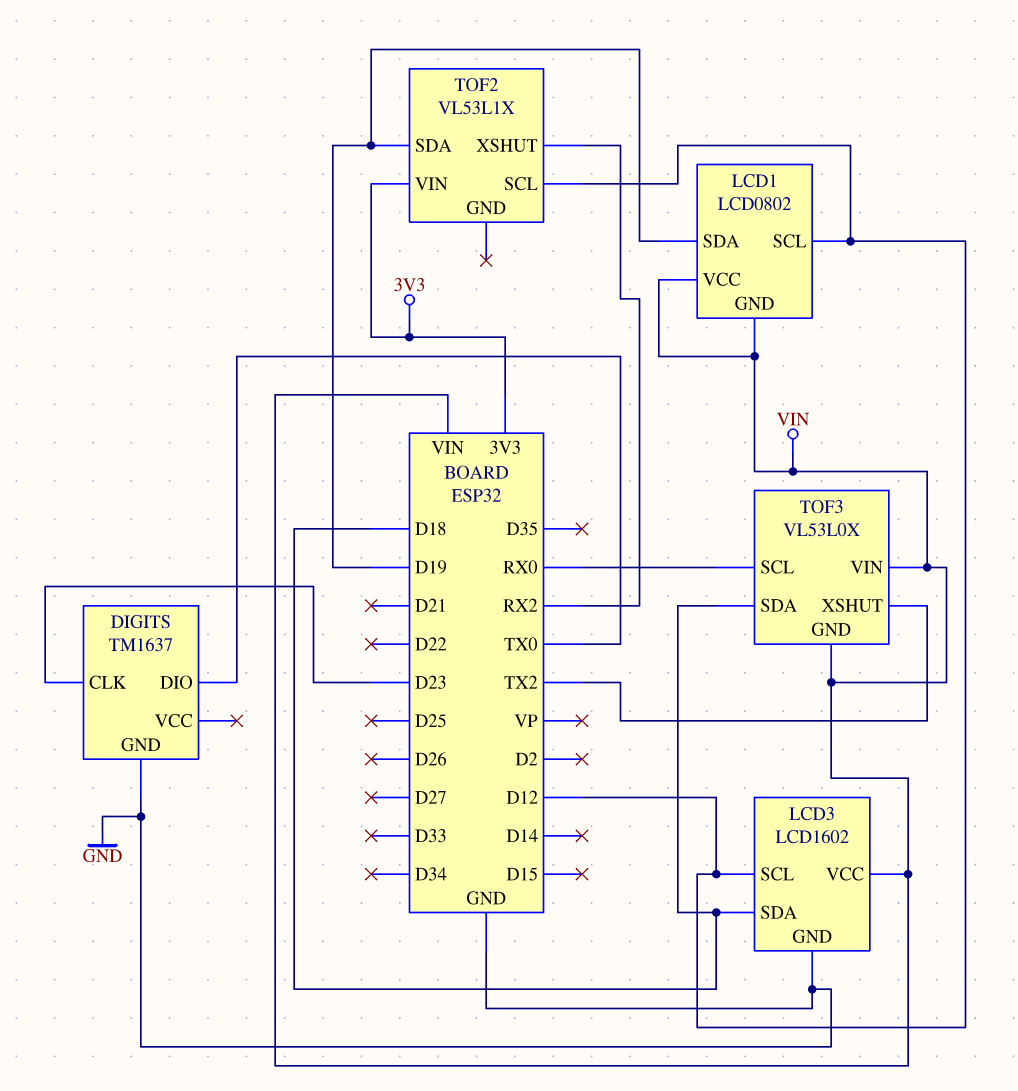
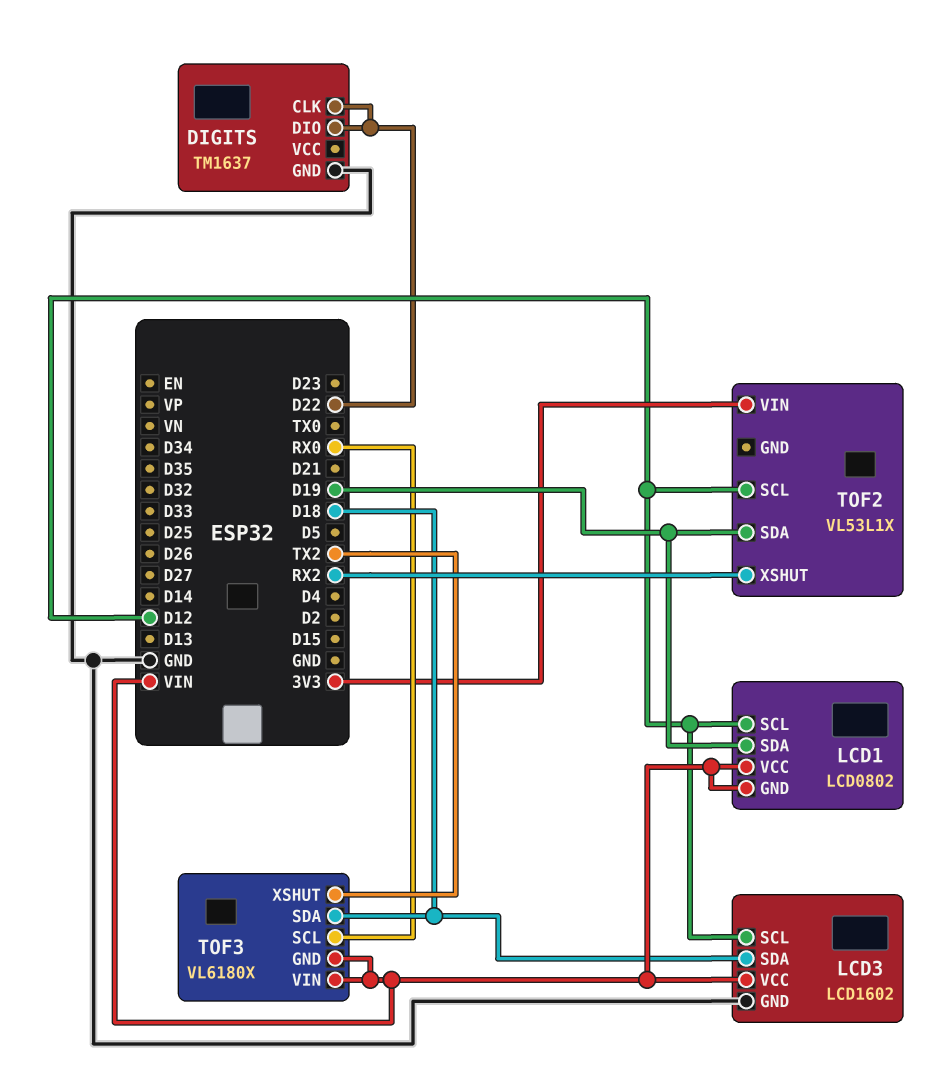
DIGITS pin CLK: D23 -> D22
DIGITS pin DIO: TX0 -> D22
TOF3: VL53L0X -> VL6180X

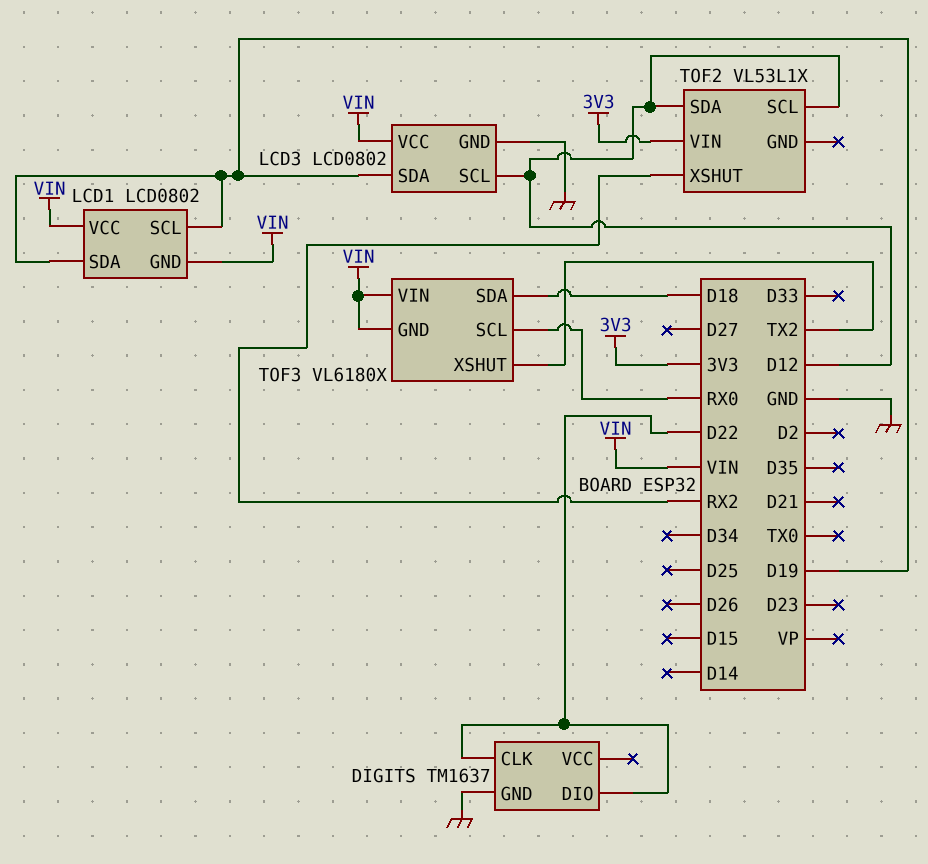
LCD1 pin SCL: D12 -> D19
LCD3: LCD1602 -> LCD0802
LCD3 pin SDA: D18 -> D19
TOF2 pin SDA: D19 -> D12

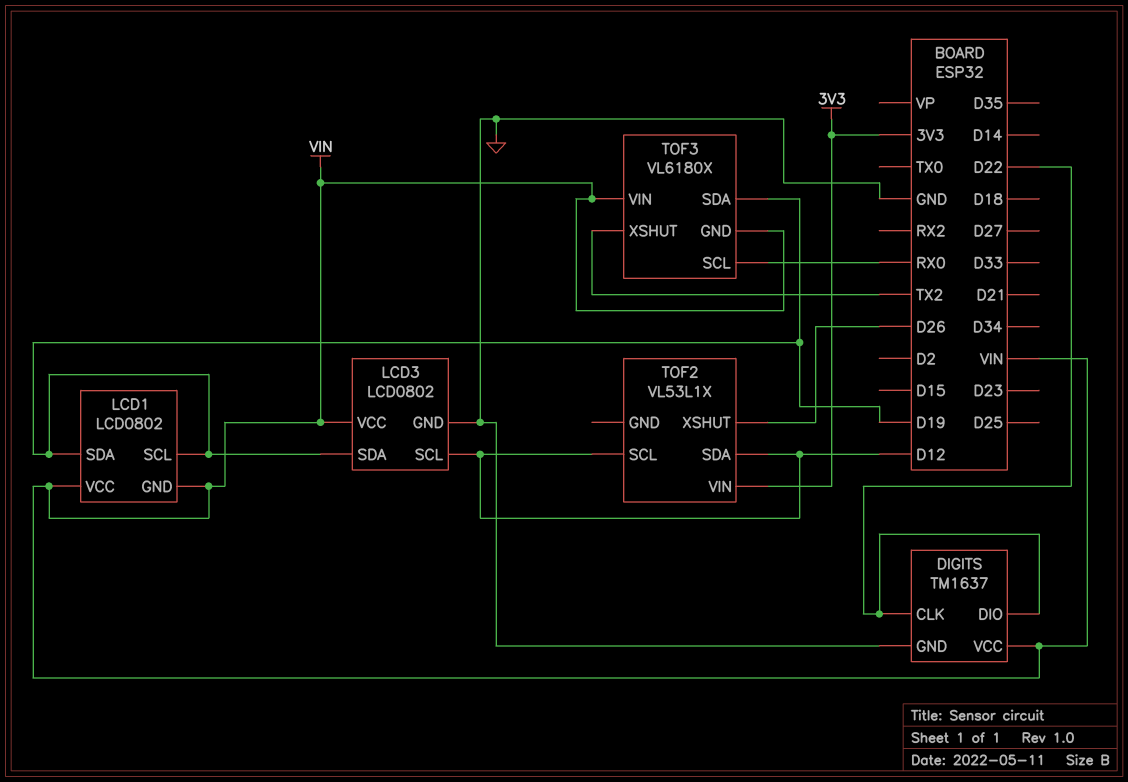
DIGITS pin VCC: none -> VIN
TOF2 pin XSHUT: RX2 -> D26
TOF3 pin SDA: D18 -> D19

